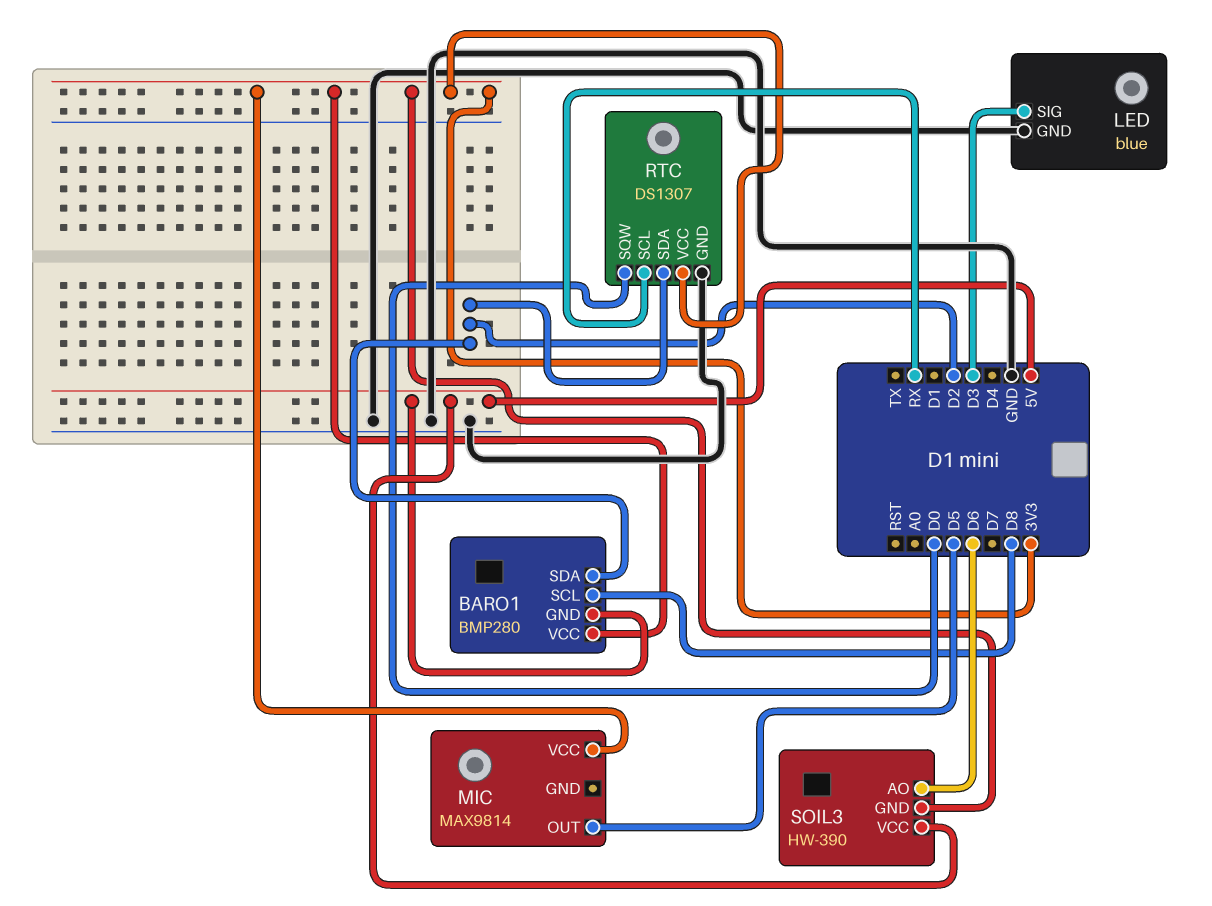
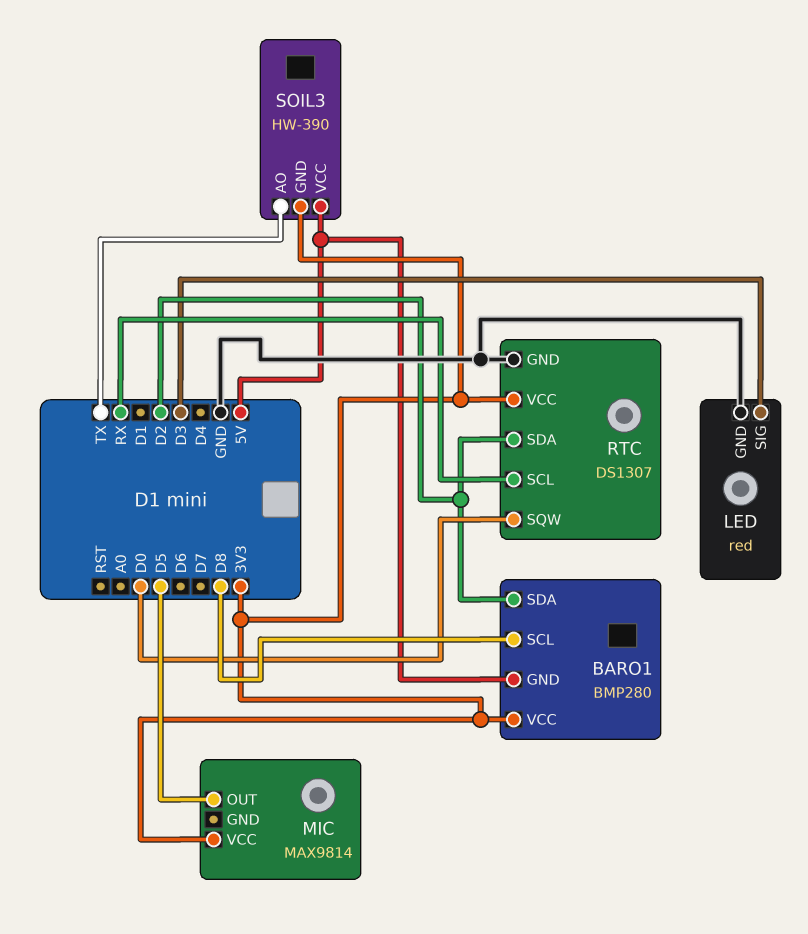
LED: blue -> red
SOIL3 pin AO: D6 -> TX

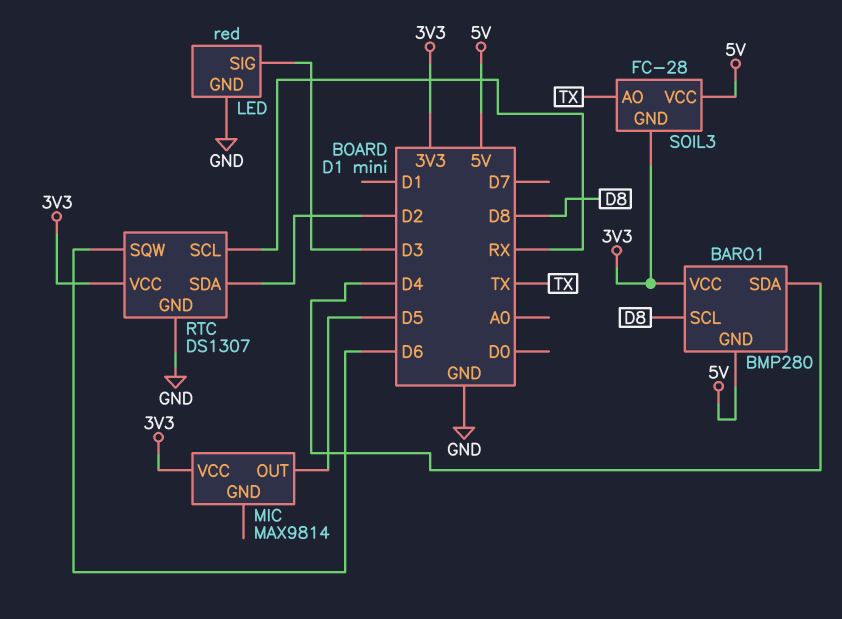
BARO1 pin SDA: D2 -> D4
RTC pin SQW: D0 -> D6
SOIL3: HW-390 -> FC-28

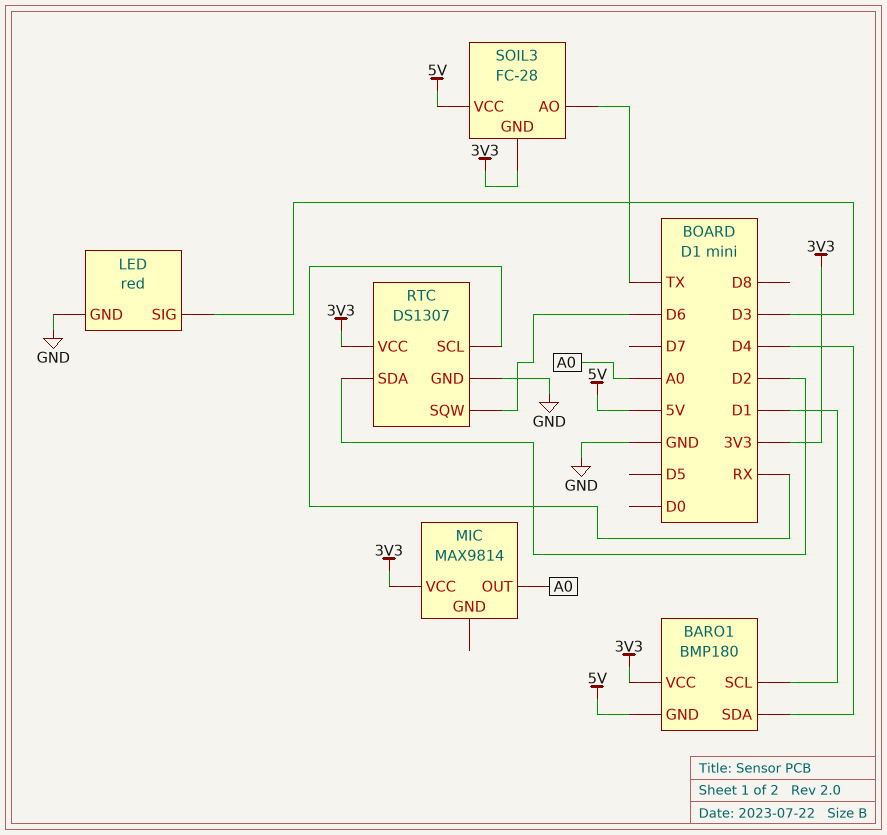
BARO1: BMP280 -> BMP180
BARO1 pin SCL: D8 -> D1
MIC pin OUT: D5 -> A0

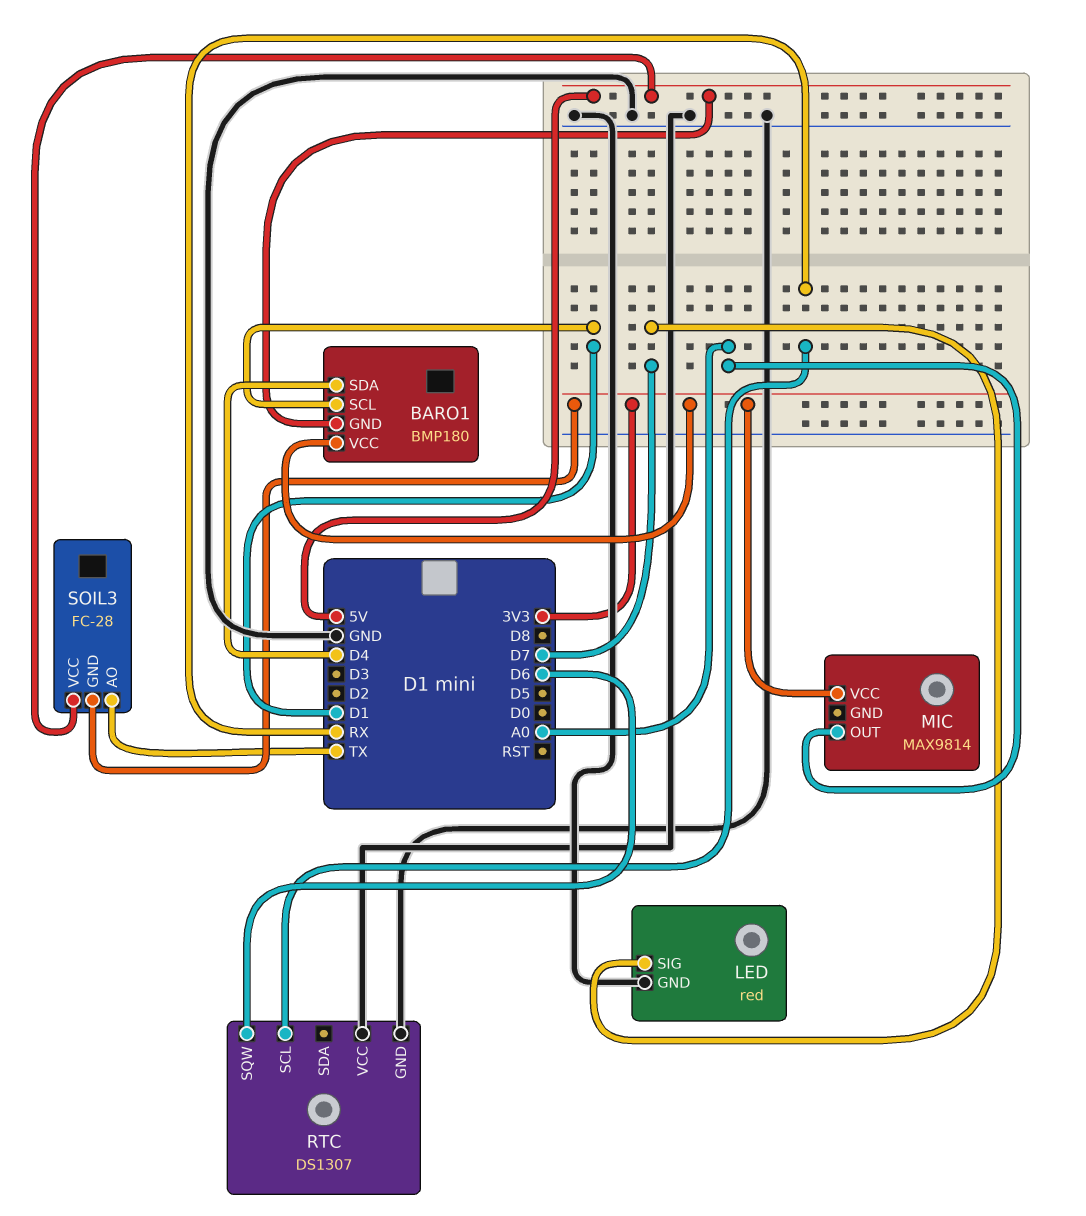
LED pin SIG: D3 -> D7
RTC pin SDA: D2 -> none
RTC pin VCC: 3V3 -> GND

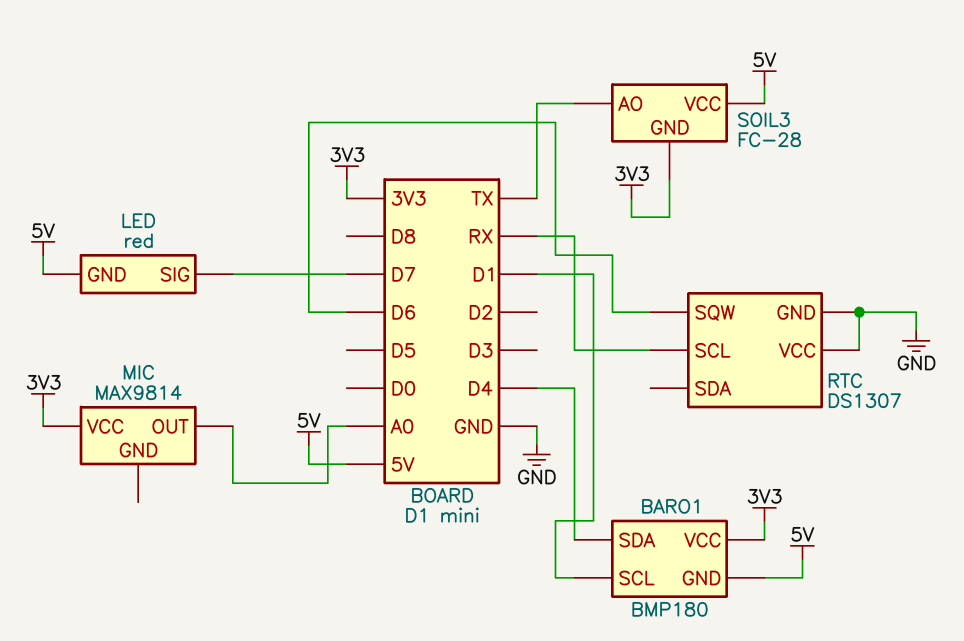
LED pin GND: GND -> 5V

